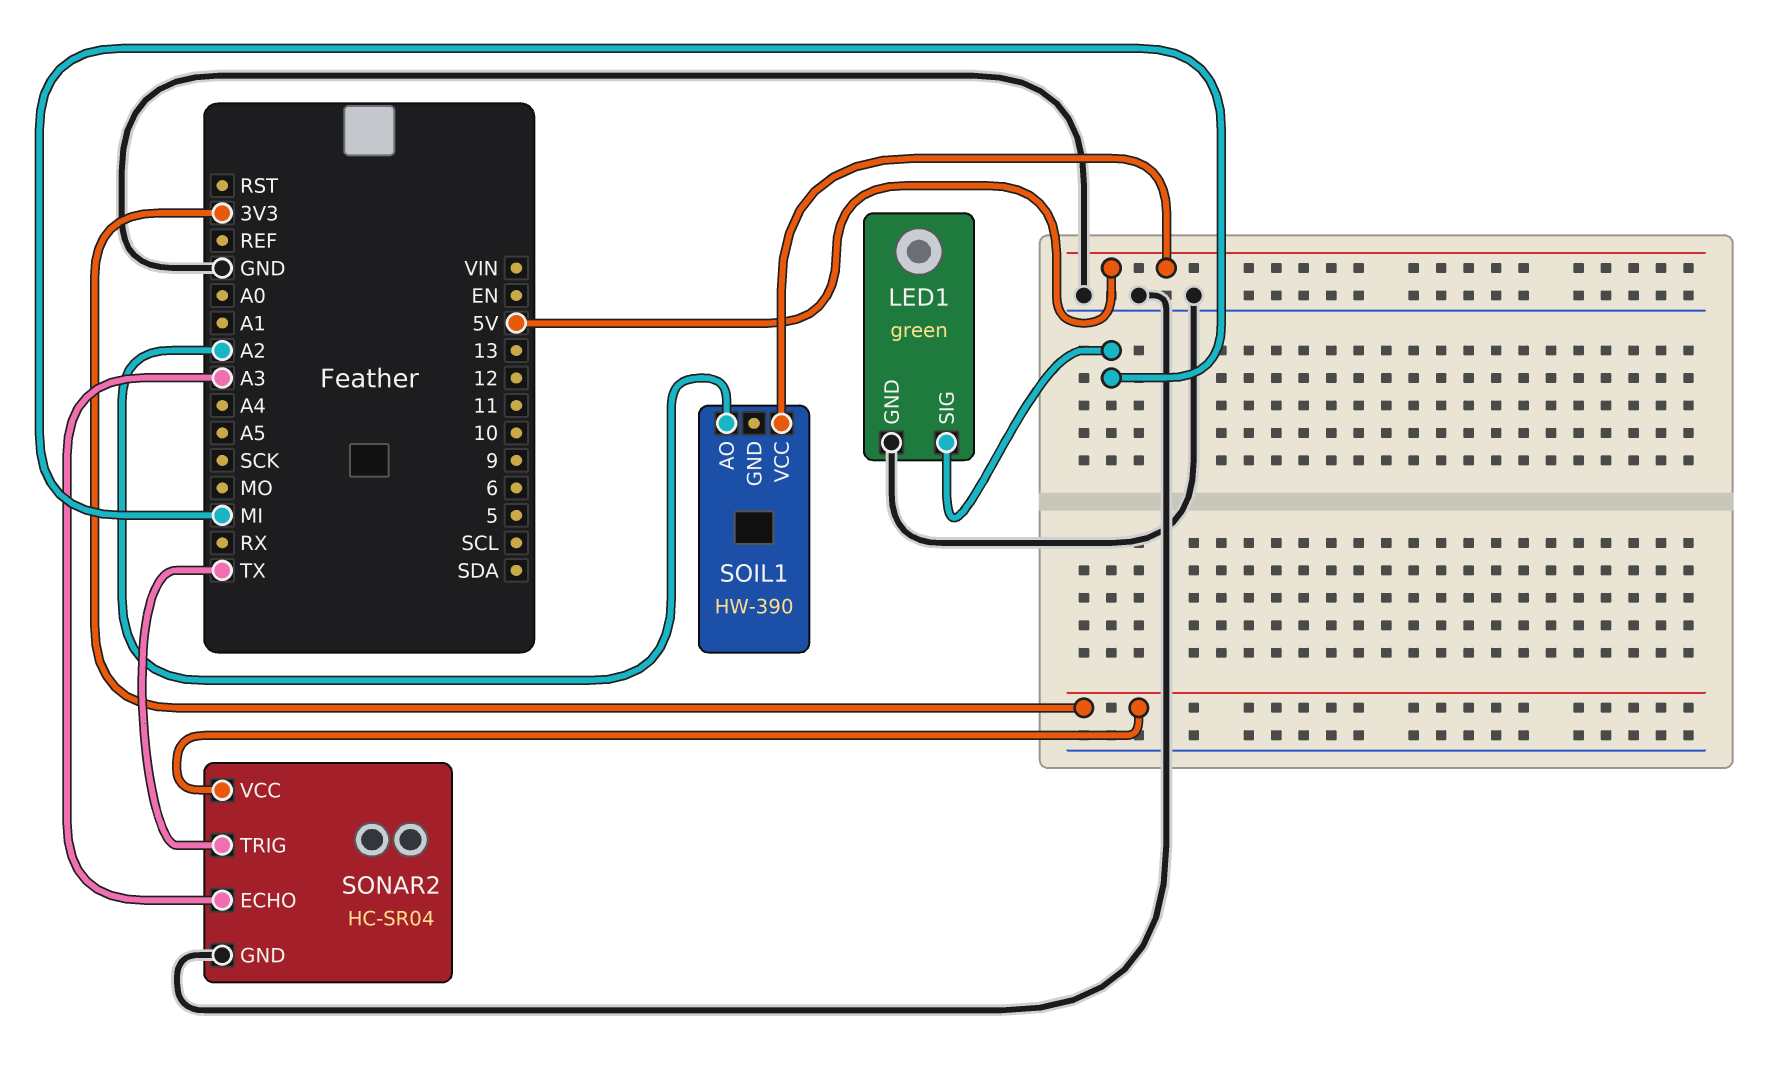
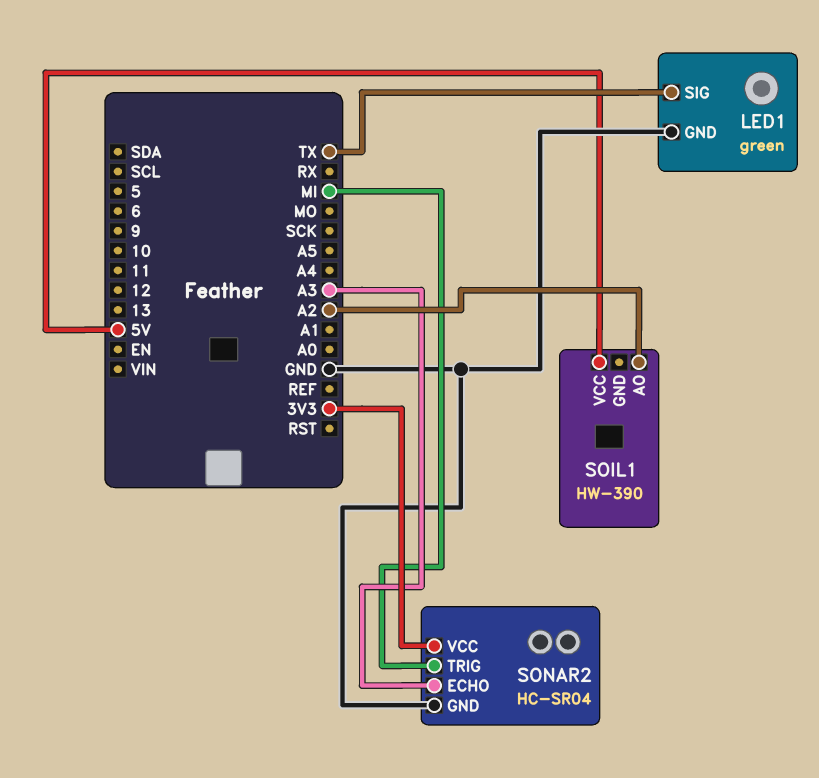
LED1 pin SIG: MI -> TX
SONAR2 pin TRIG: TX -> MI

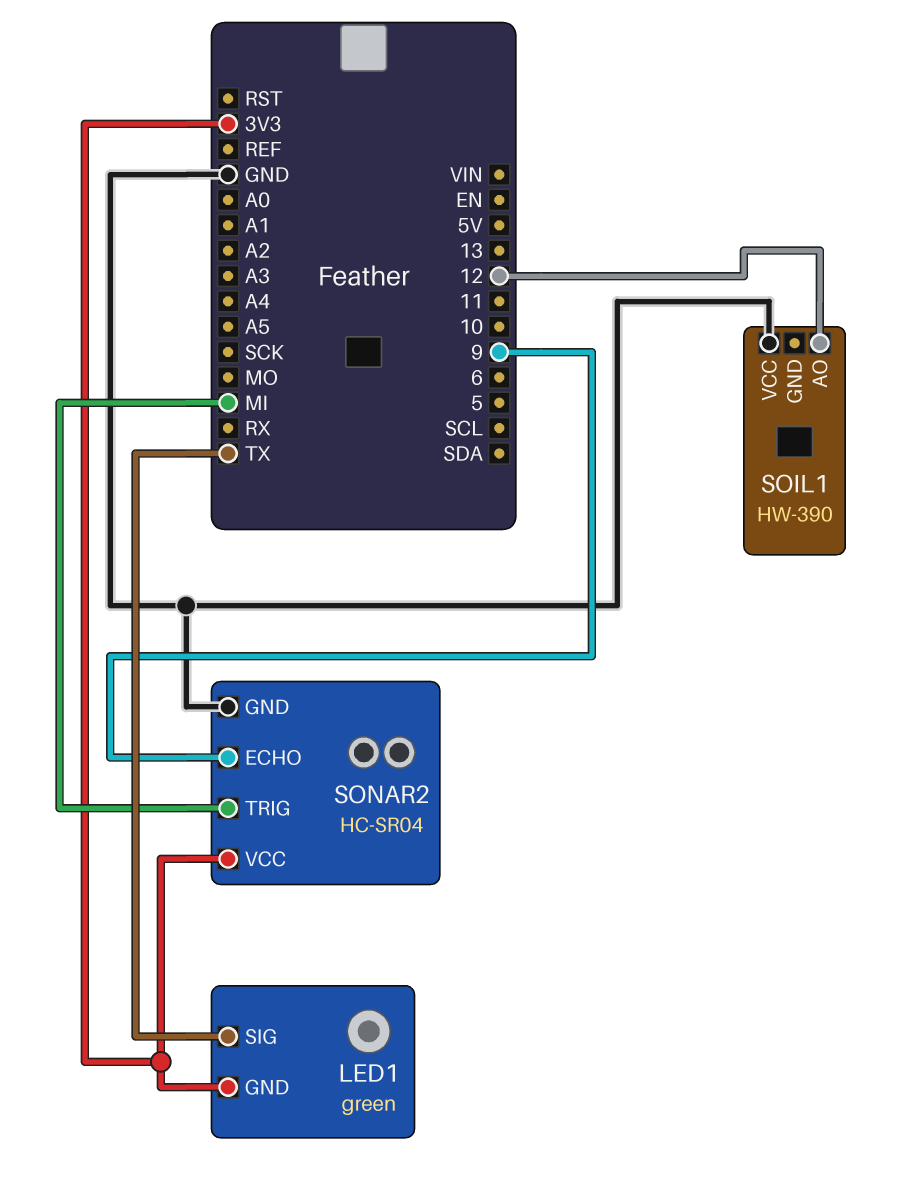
LED1 pin GND: GND -> 3V3
SOIL1 pin AO: A2 -> 12
SOIL1 pin VCC: 5V -> GND
SONAR2 pin ECHO: A3 -> 9

